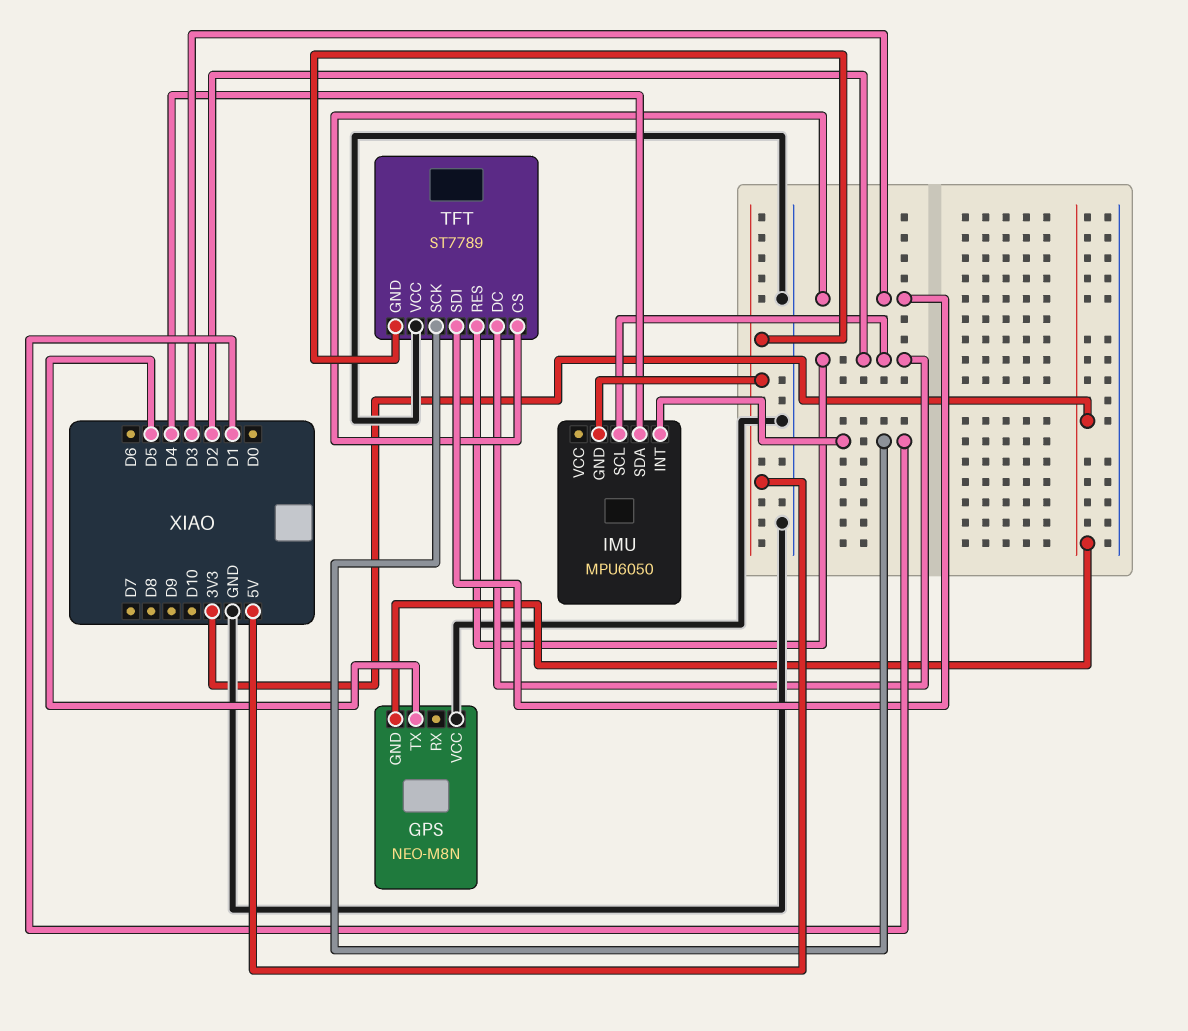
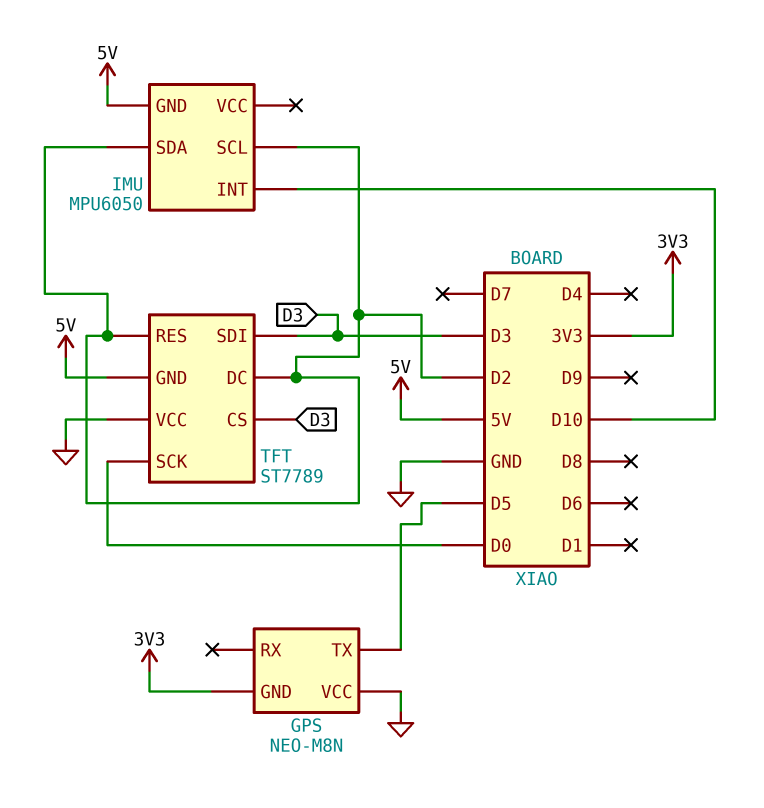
IMU pin INT: D1 -> D10
IMU pin SDA: D4 -> D2
TFT pin SCK: D1 -> D0

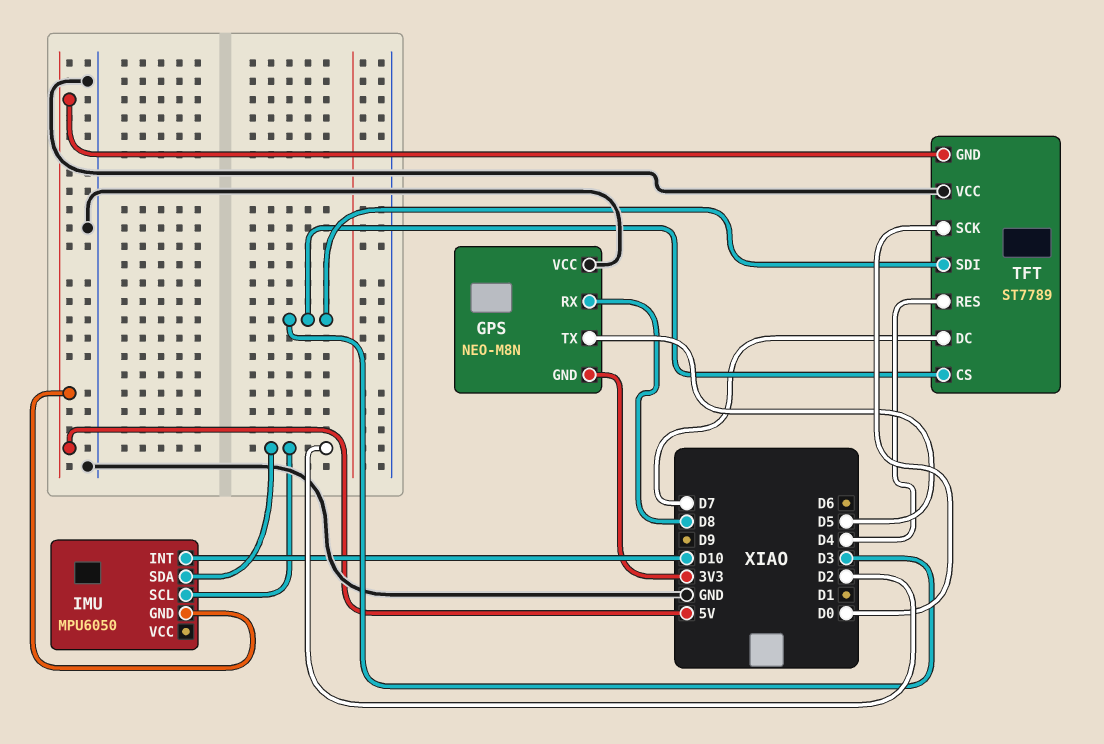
GPS pin RX: none -> D8
TFT pin DC: D2 -> D7
TFT pin RES: D2 -> D4

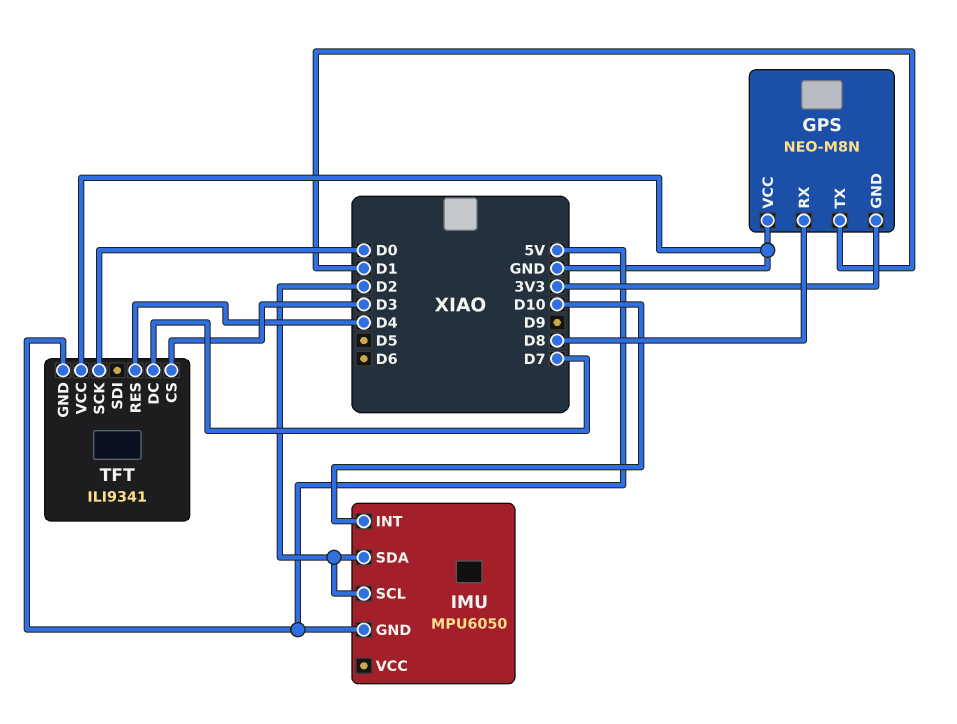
GPS pin TX: D5 -> D1
TFT: ST7789 -> ILI9341
TFT pin SDI: D3 -> none

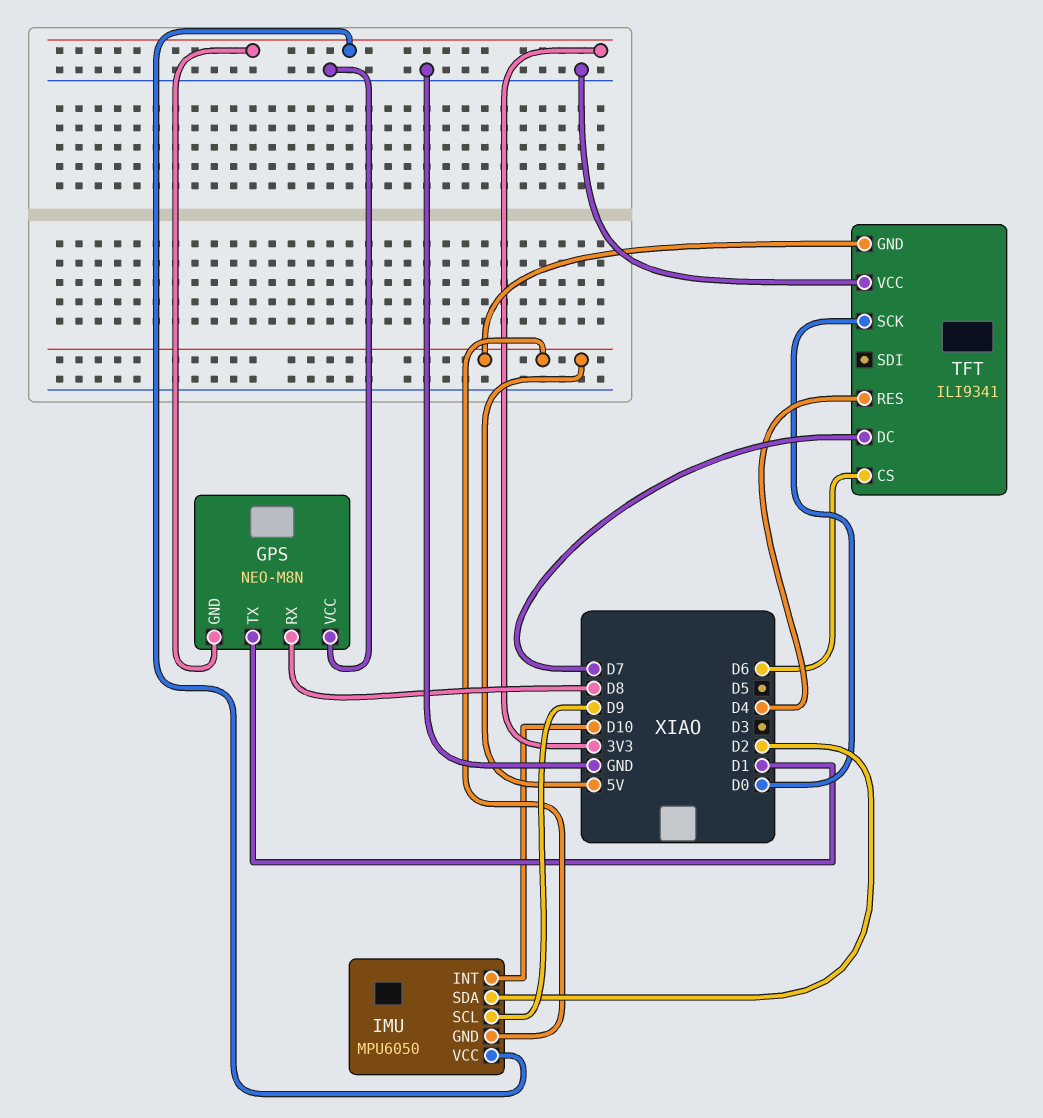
IMU pin SCL: D2 -> D9
IMU pin VCC: none -> 3V3
TFT pin CS: D3 -> D6

